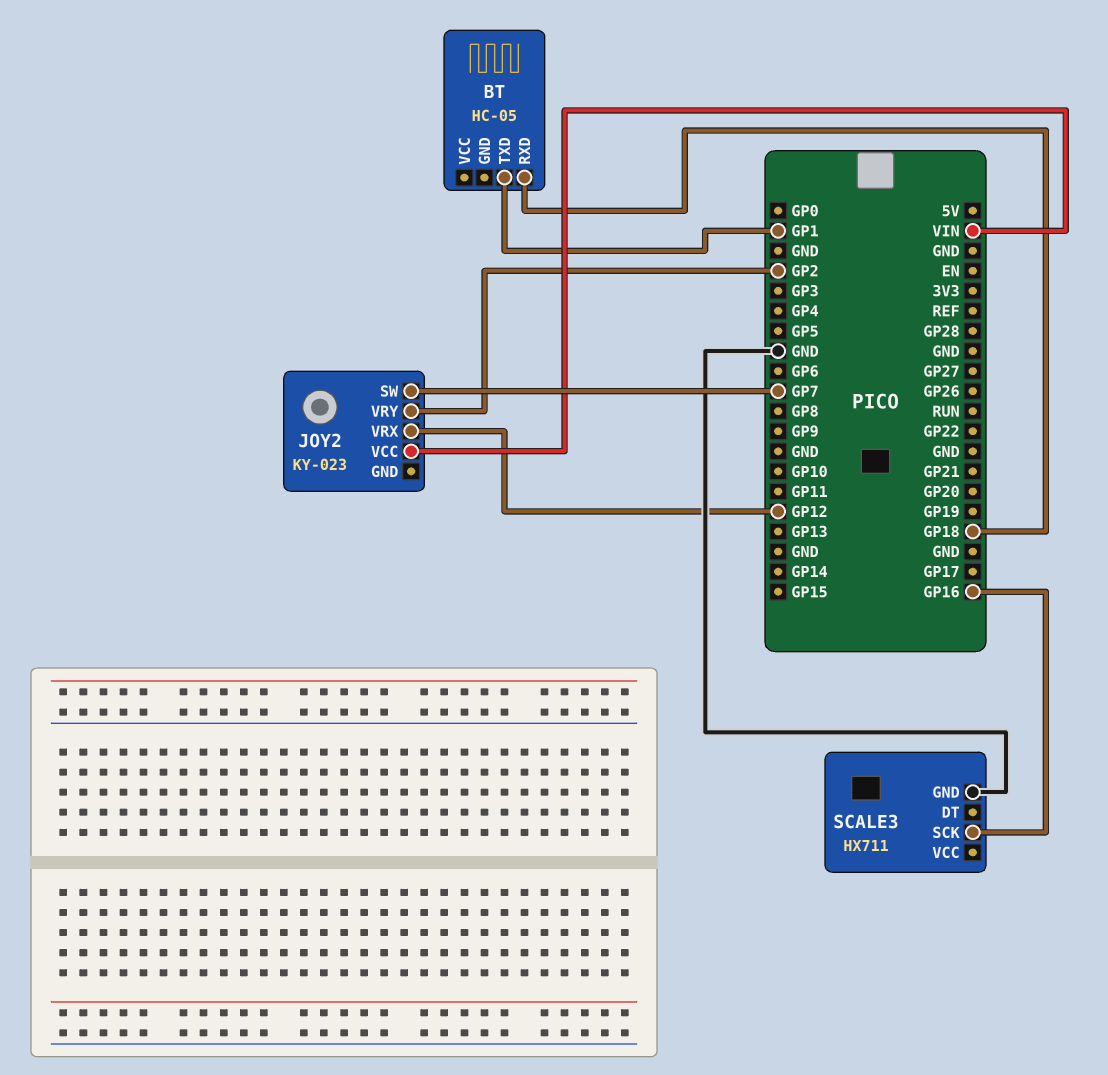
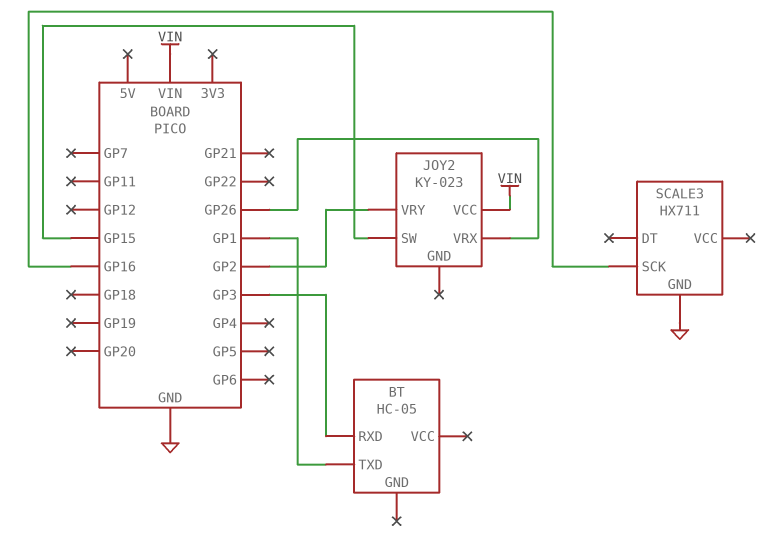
BT pin RXD: GP18 -> GP3
JOY2 pin SW: GP7 -> GP15
JOY2 pin VRX: GP12 -> GP26

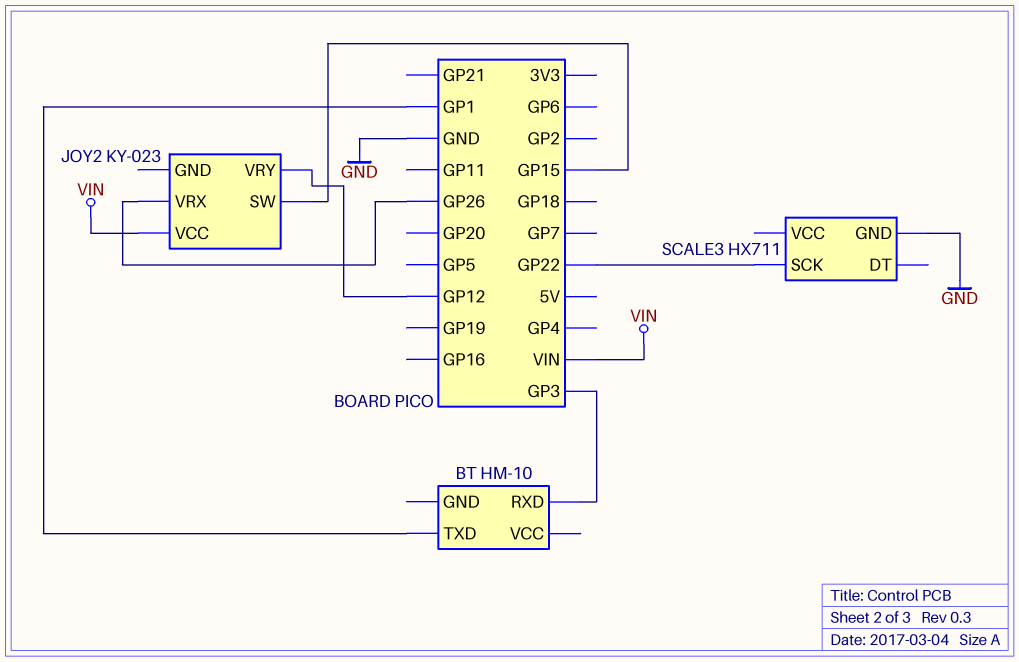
BT: HC-05 -> HM-10
JOY2 pin VRY: GP2 -> GP12
SCALE3 pin SCK: GP16 -> GP22

